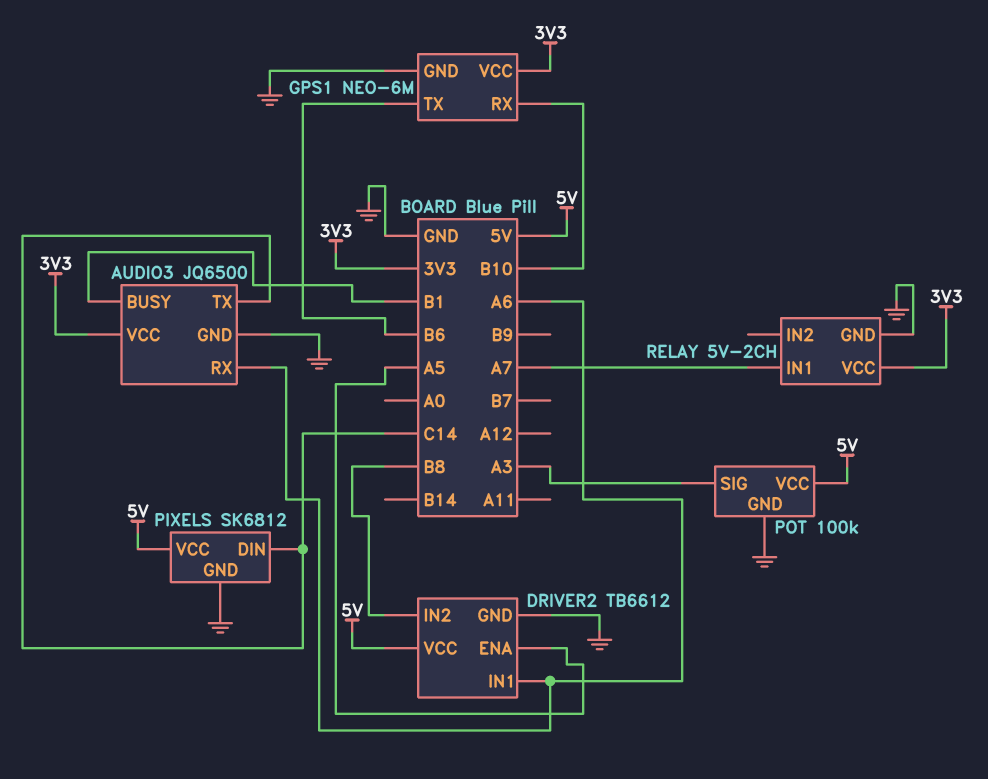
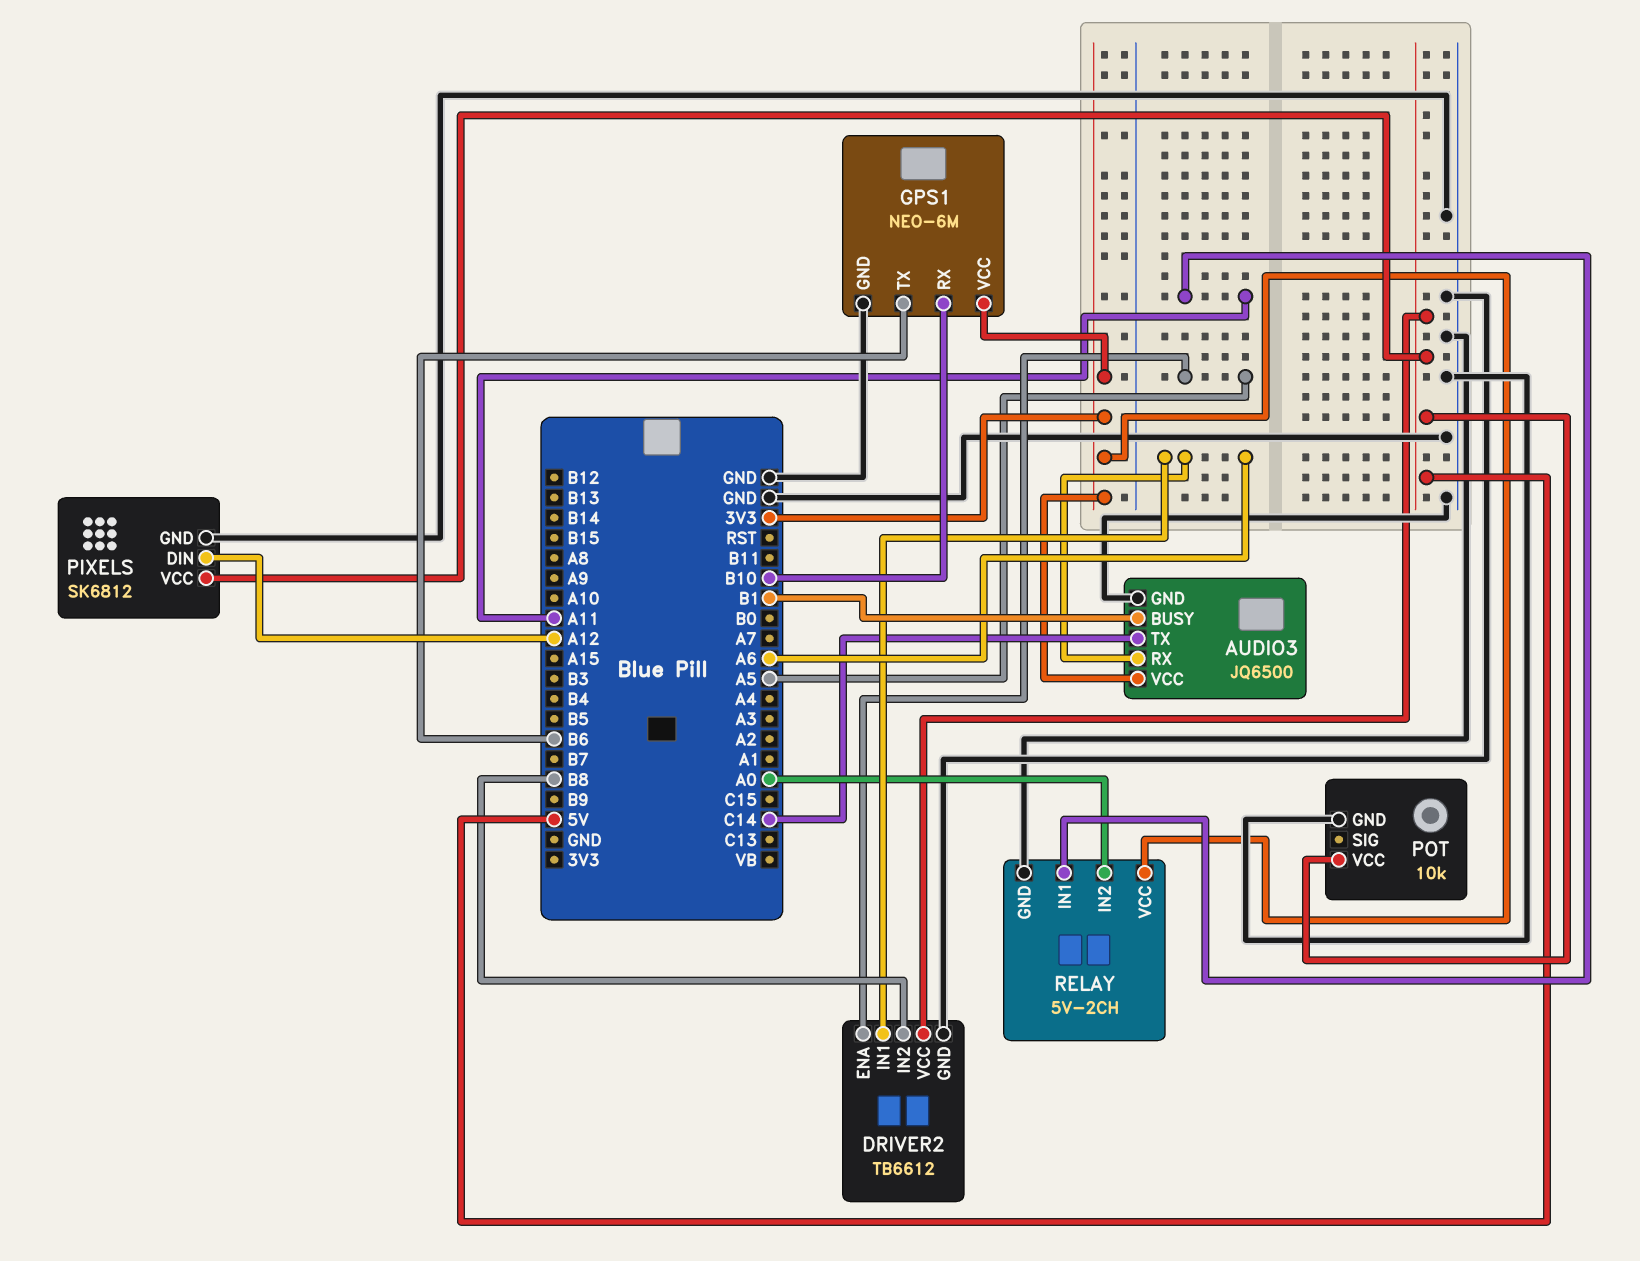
PIXELS pin DIN: C14 -> A12
POT: 100k -> 10k
POT pin SIG: A3 -> none
RELAY pin IN1: A7 -> A11
RELAY pin IN2: none -> A0

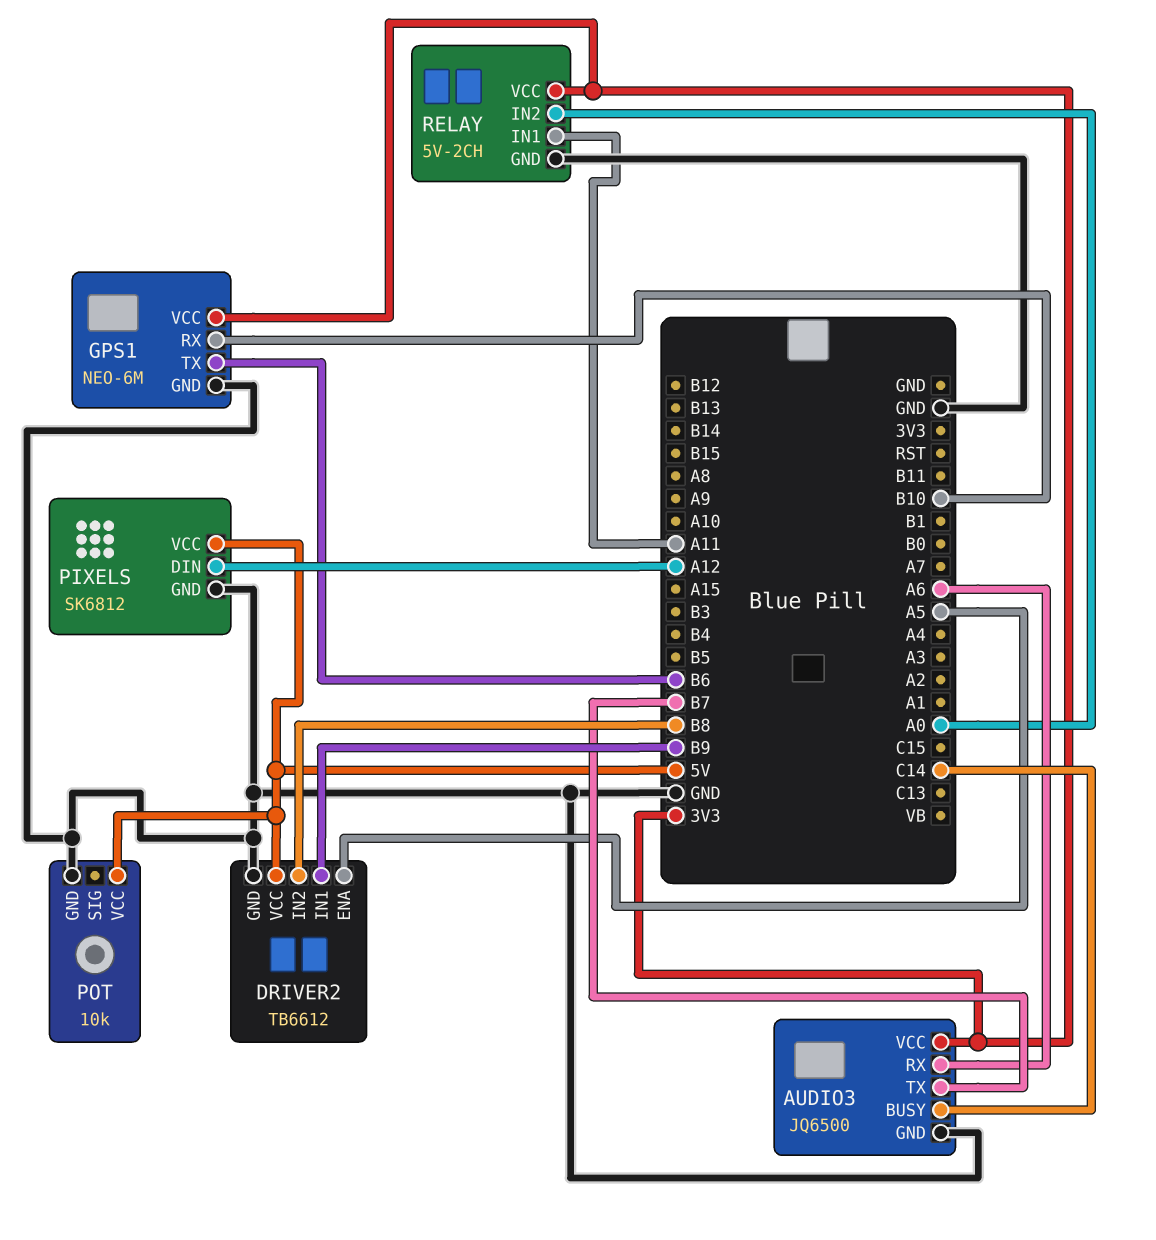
AUDIO3 pin BUSY: B1 -> C14
AUDIO3 pin TX: C14 -> B7
DRIVER2 pin IN1: A6 -> B9

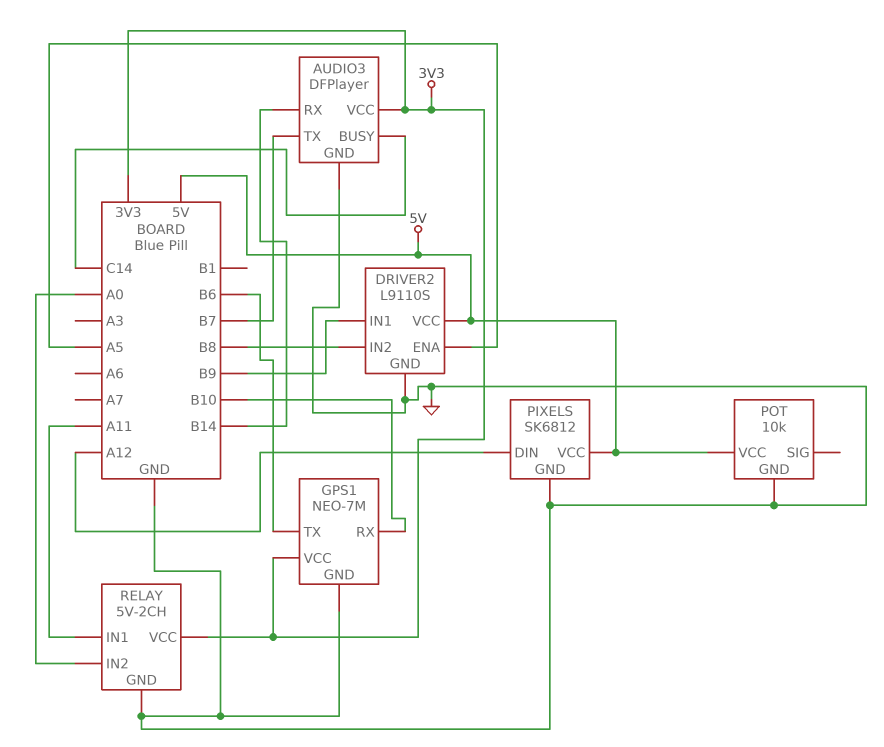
AUDIO3: JQ6500 -> DFPlayer
AUDIO3 pin RX: A6 -> B14
DRIVER2: TB6612 -> L9110S
GPS1: NEO-6M -> NEO-7M

